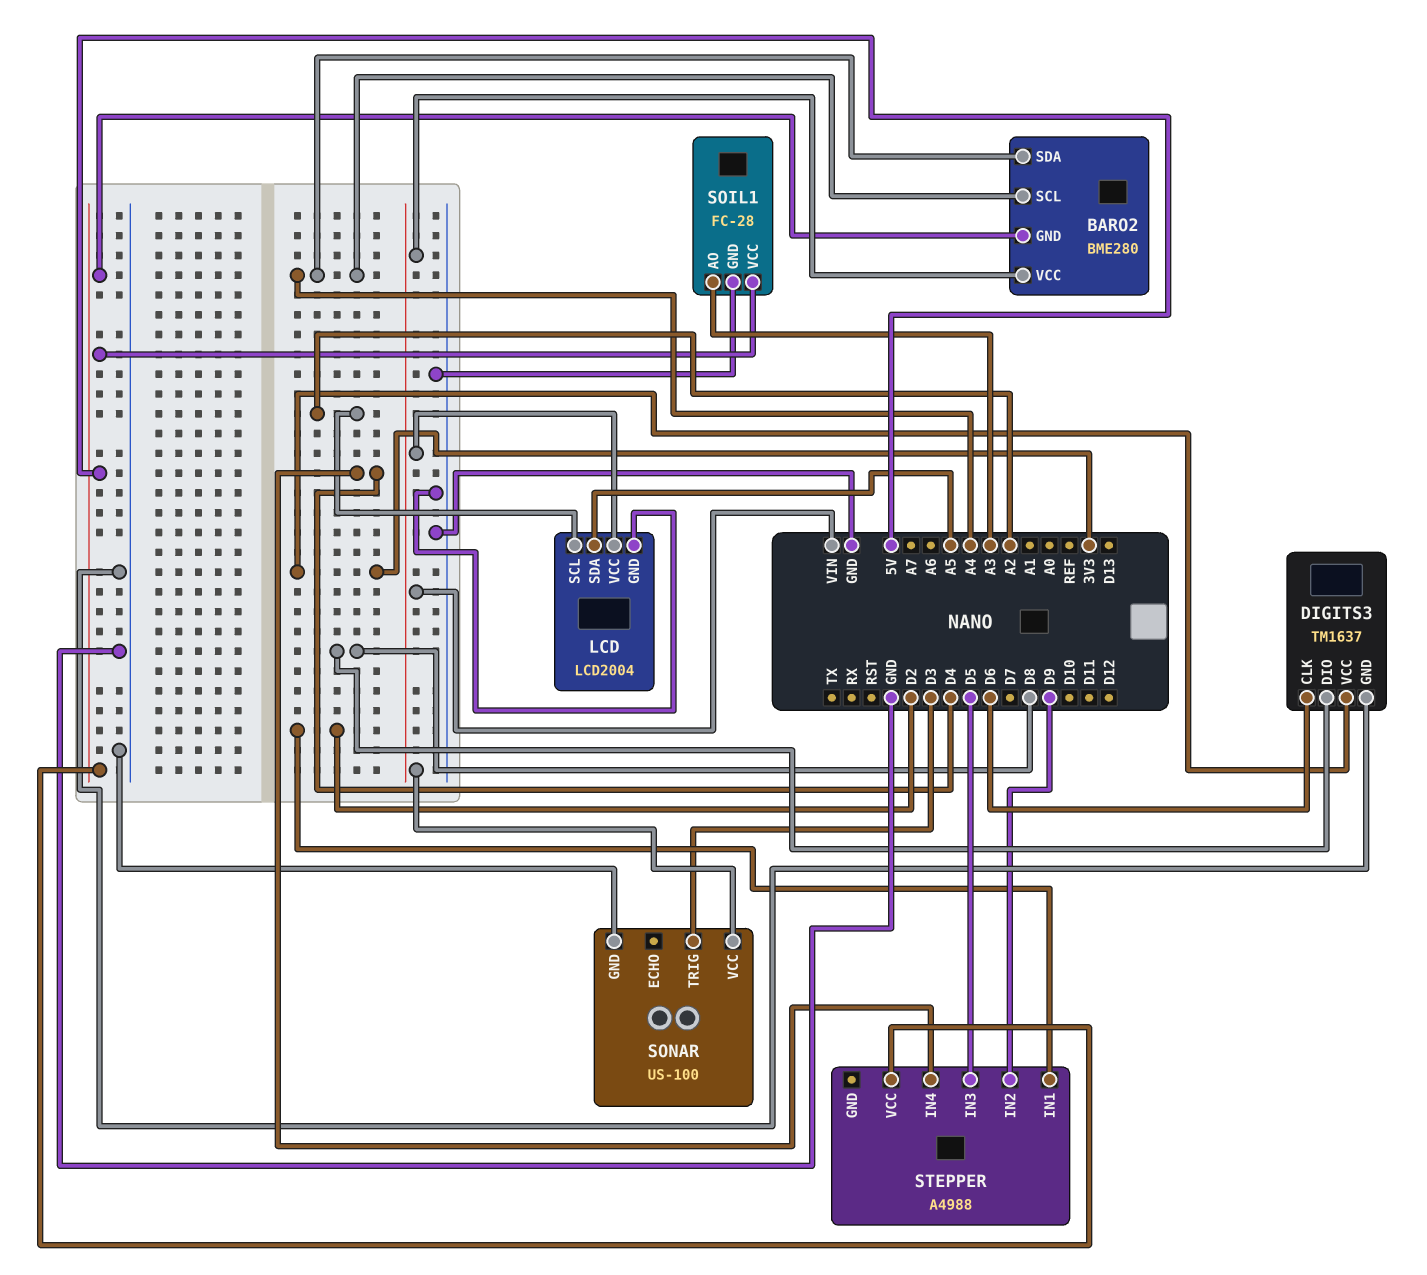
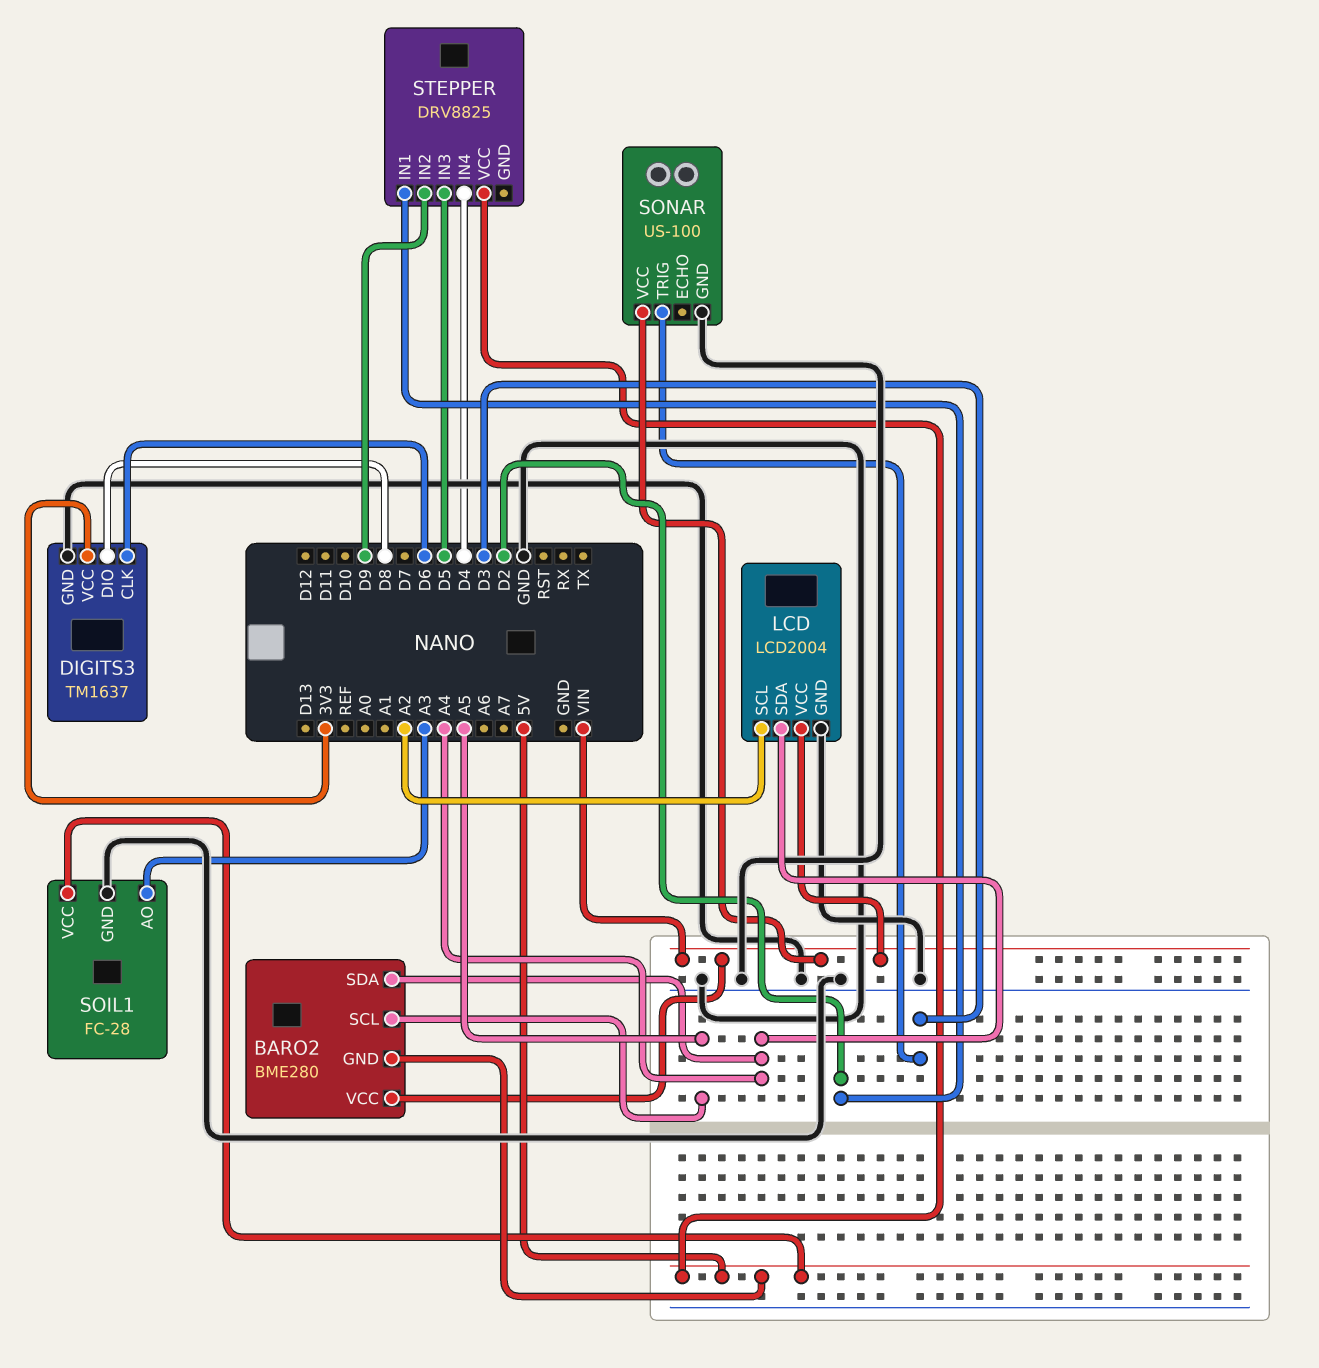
BARO2 pin SCL: A4 -> A5
LCD pin SDA: A5 -> A4
STEPPER: A4988 -> DRV8825

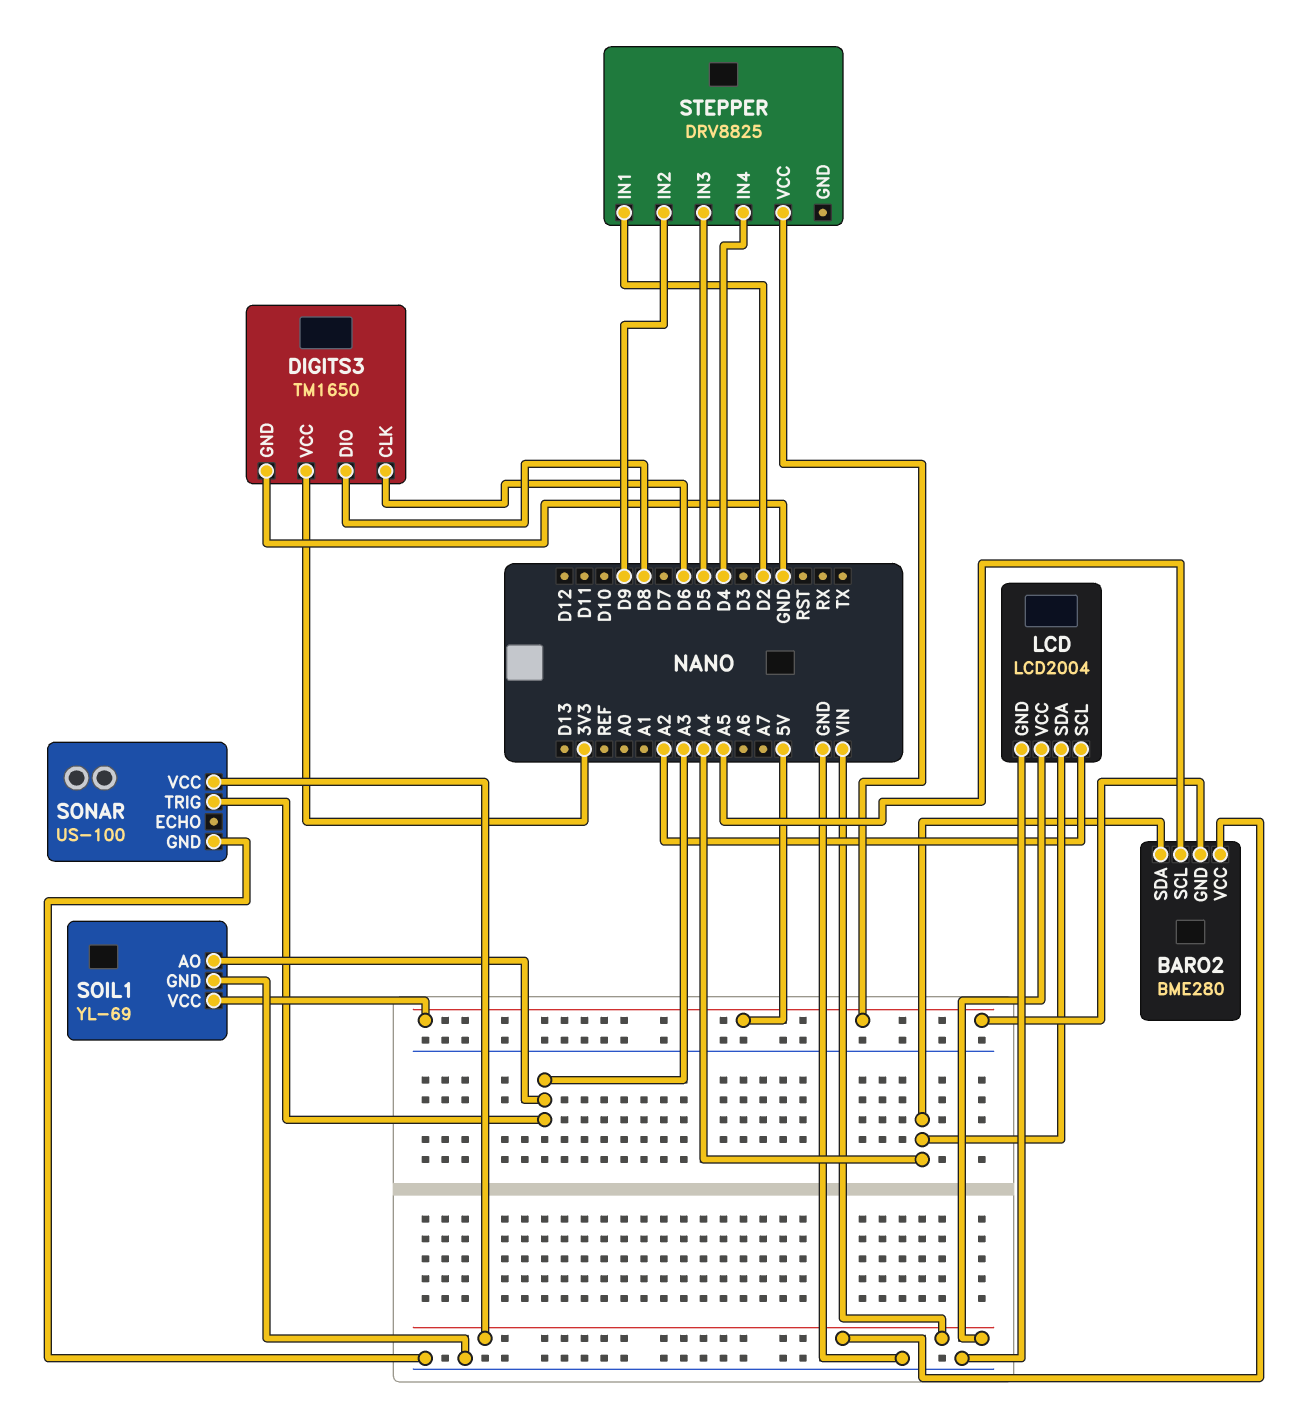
DIGITS3: TM1637 -> TM1650
SOIL1: FC-28 -> YL-69
SONAR pin TRIG: D3 -> A3

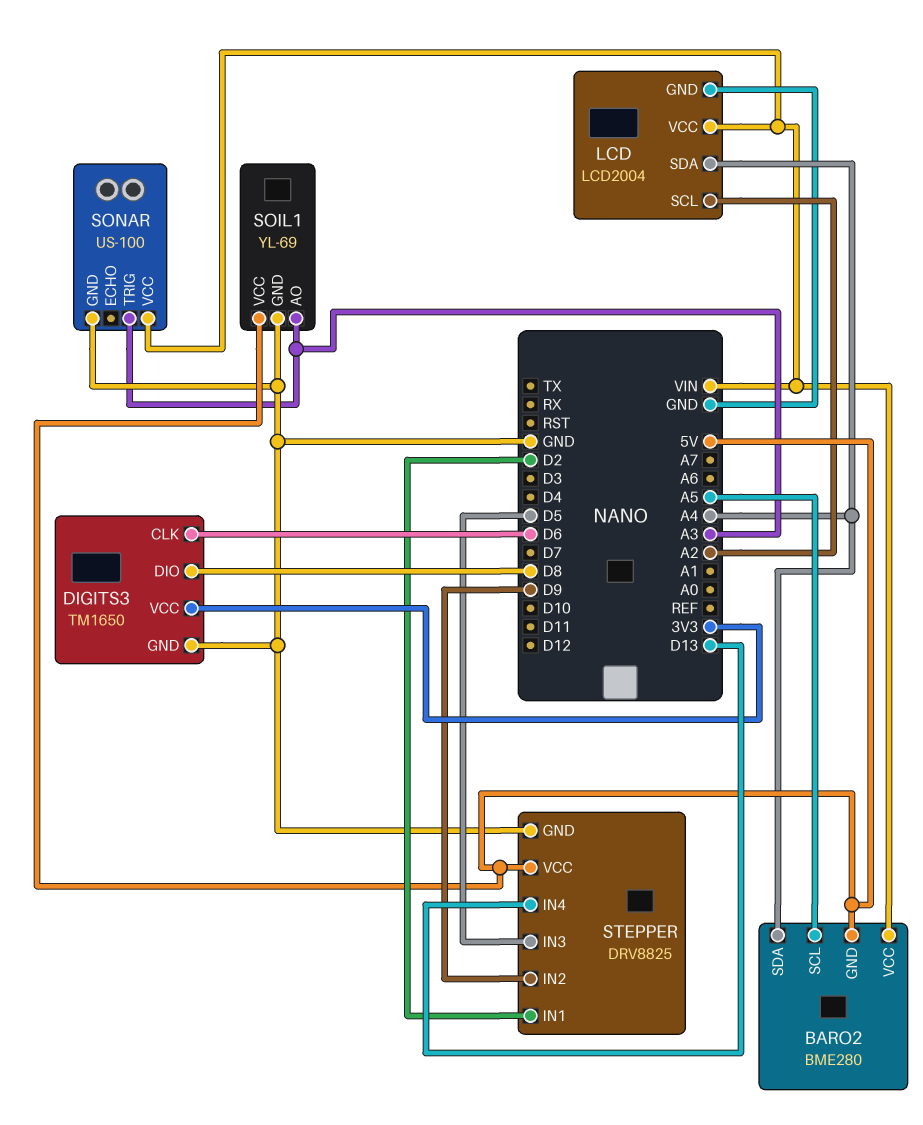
STEPPER pin GND: none -> GND
STEPPER pin IN4: D4 -> D13

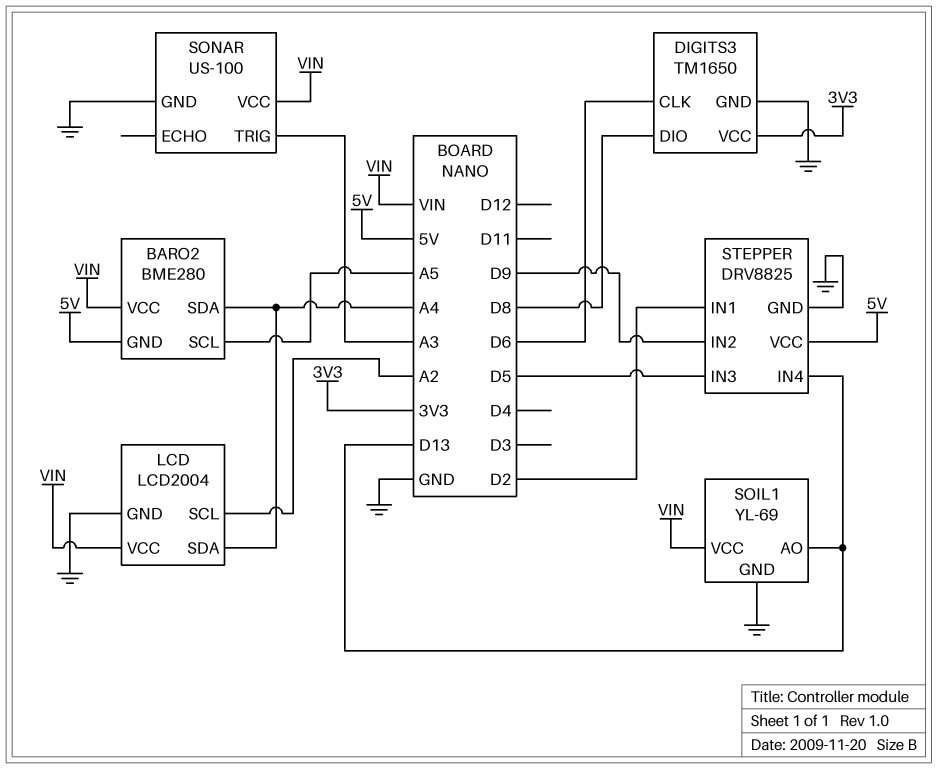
SOIL1 pin AO: A3 -> D13
SOIL1 pin VCC: 5V -> VIN

